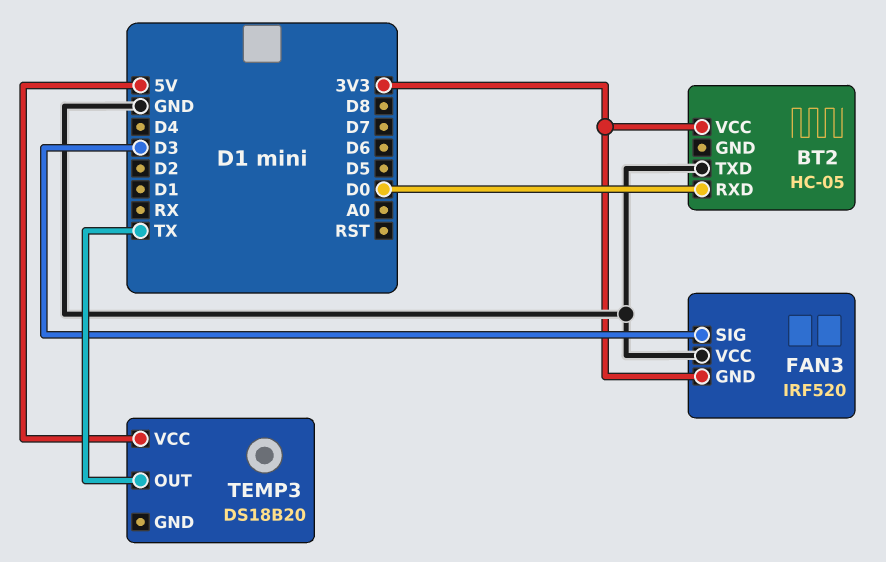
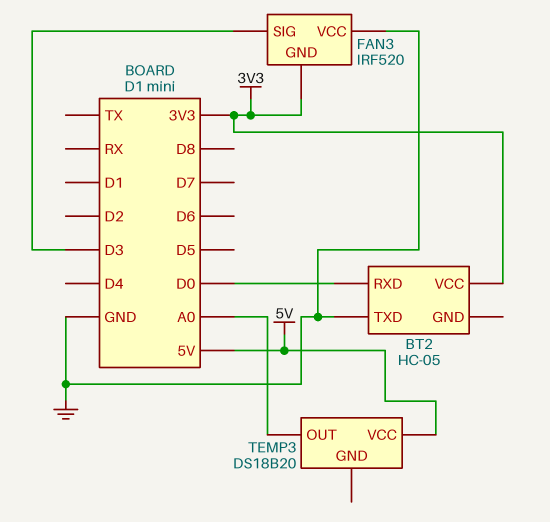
TEMP3 pin OUT: TX -> A0

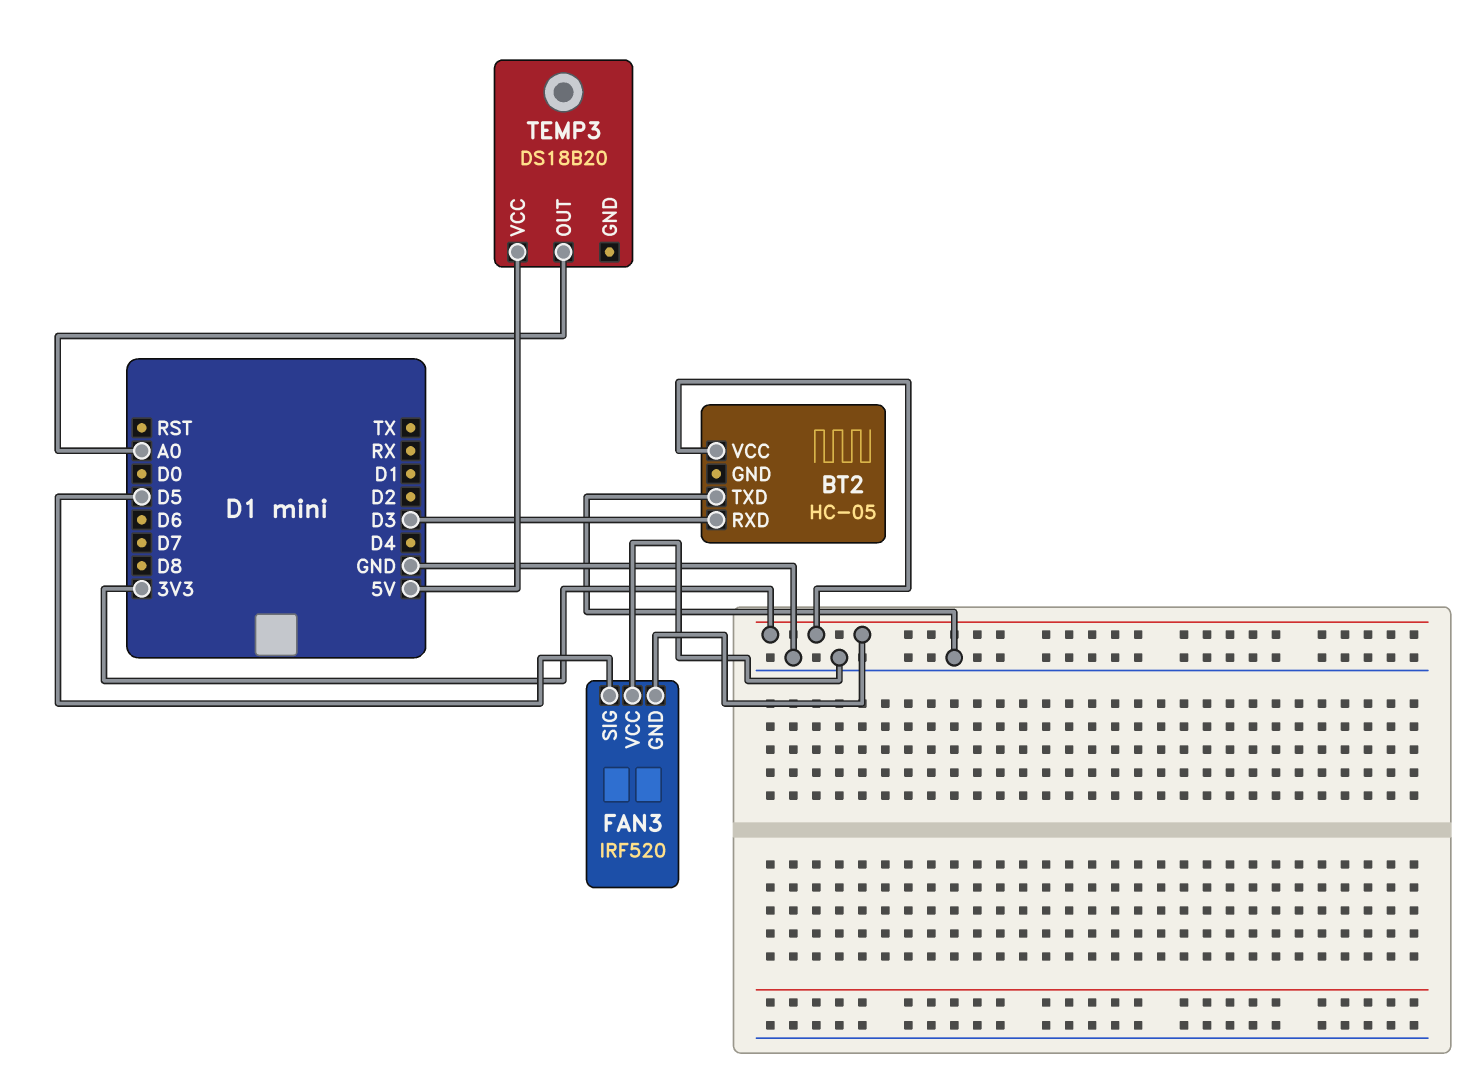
BT2 pin RXD: D0 -> D3
FAN3 pin SIG: D3 -> D5

